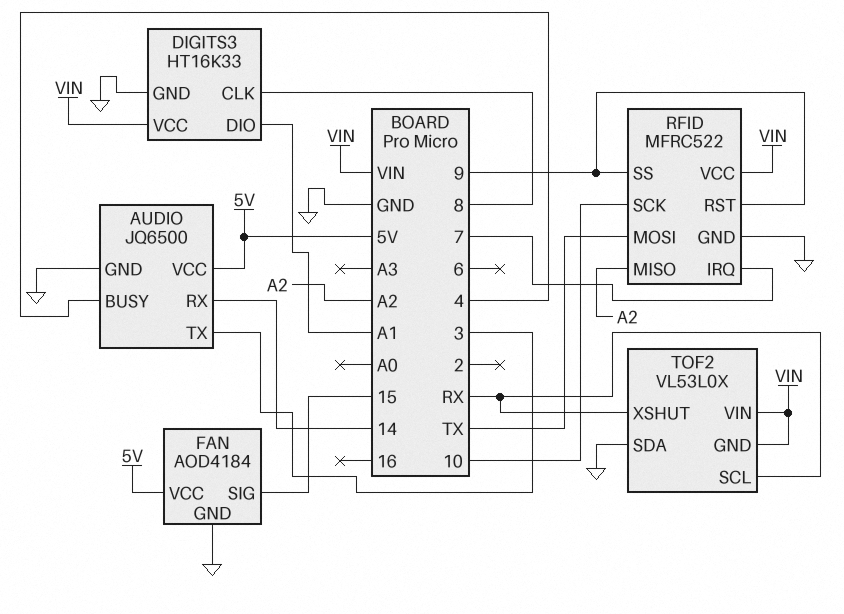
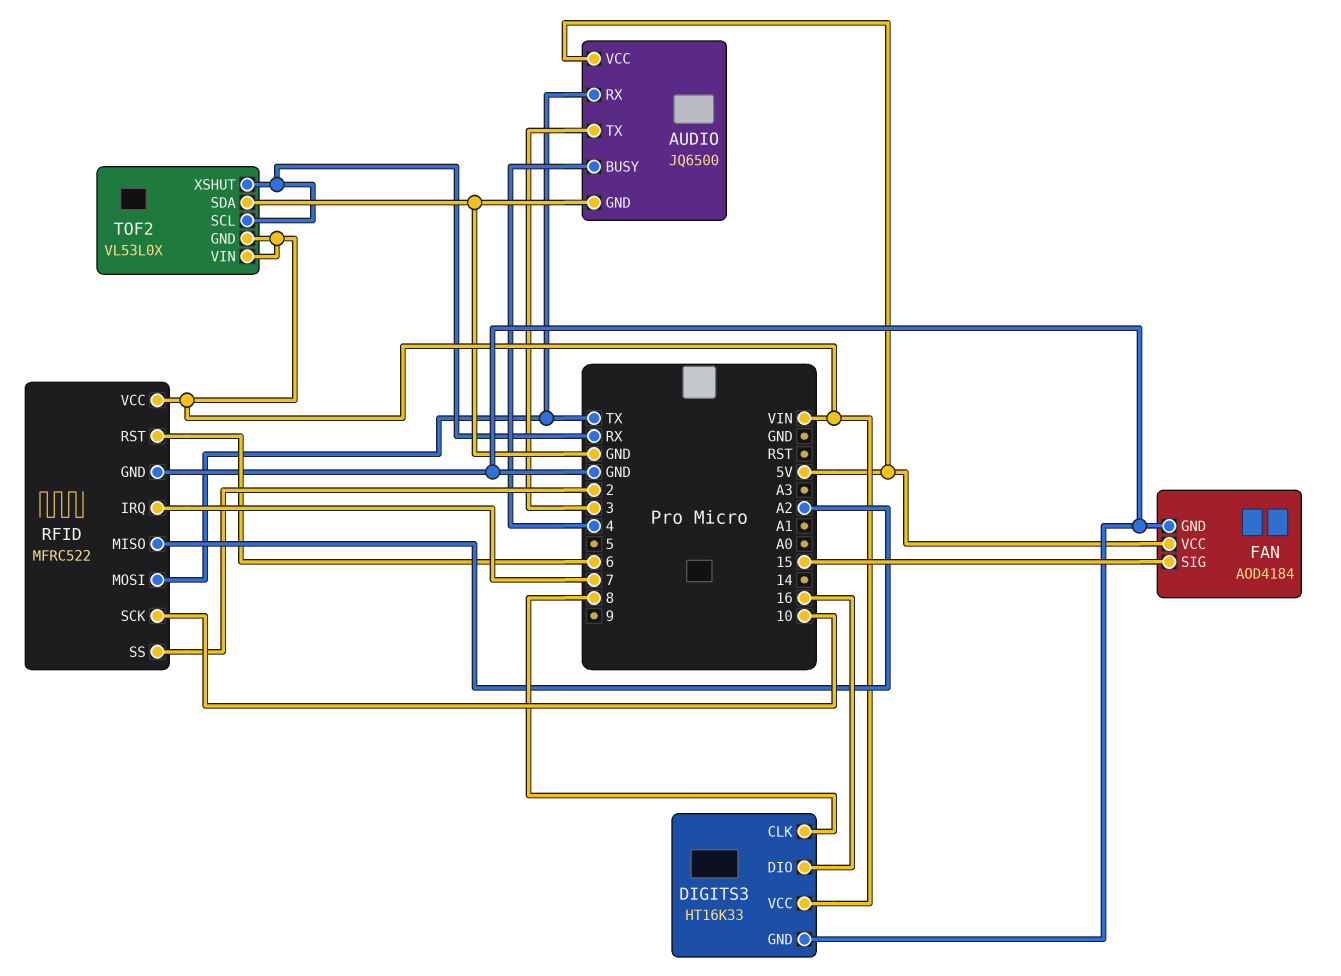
AUDIO pin RX: 14 -> TX
DIGITS3 pin DIO: A1 -> 16
RFID pin RST: 9 -> 6
RFID pin SS: 9 -> 2

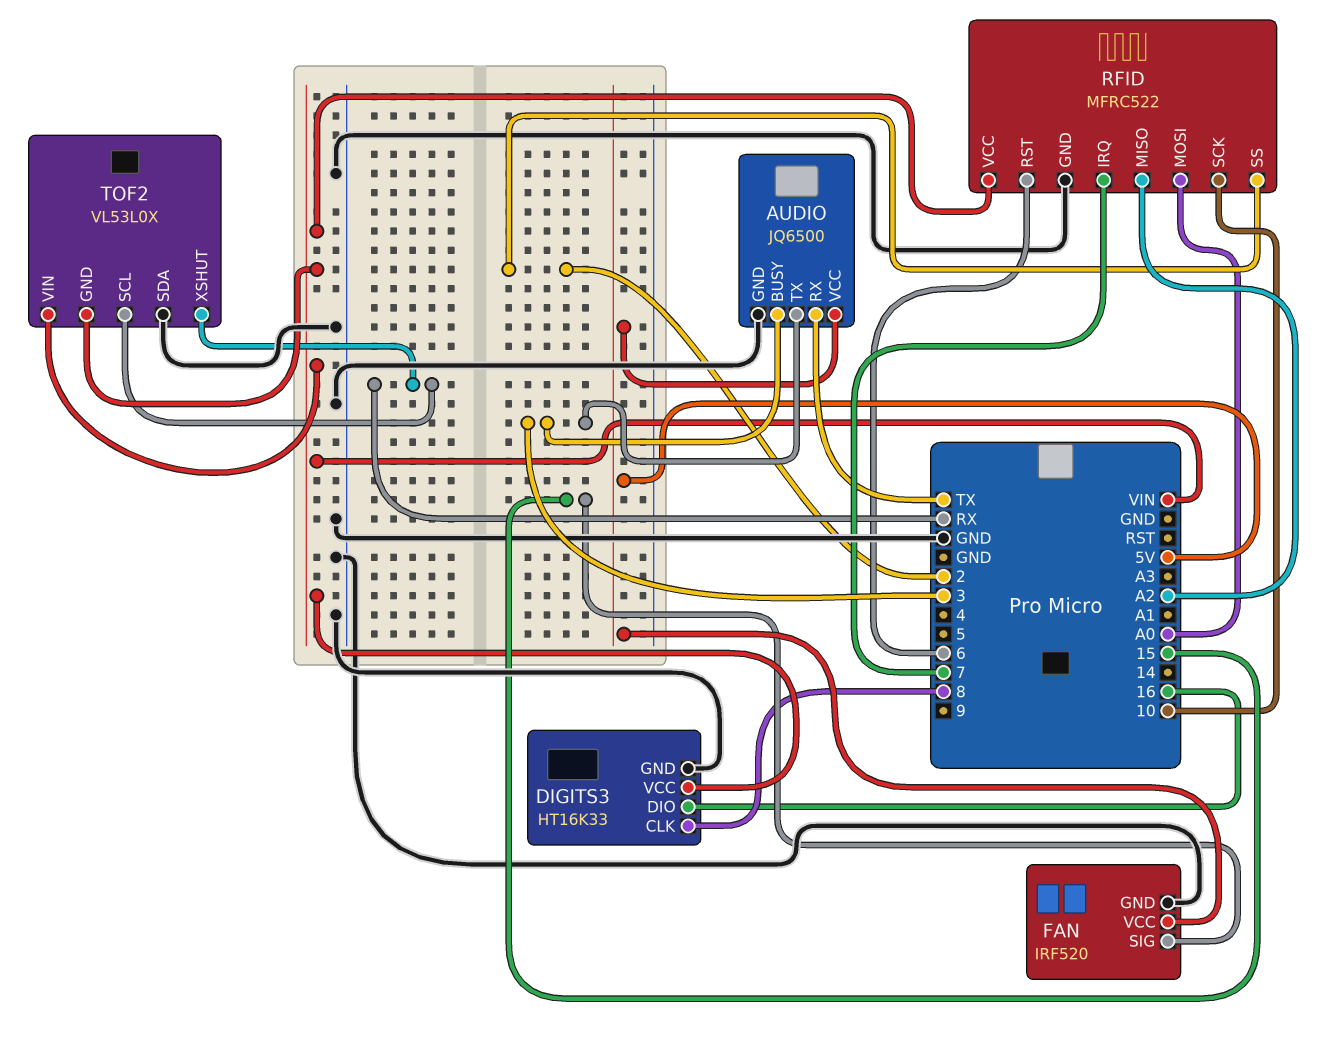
AUDIO pin BUSY: 4 -> 3
FAN: AOD4184 -> IRF520
RFID pin MOSI: TX -> A0

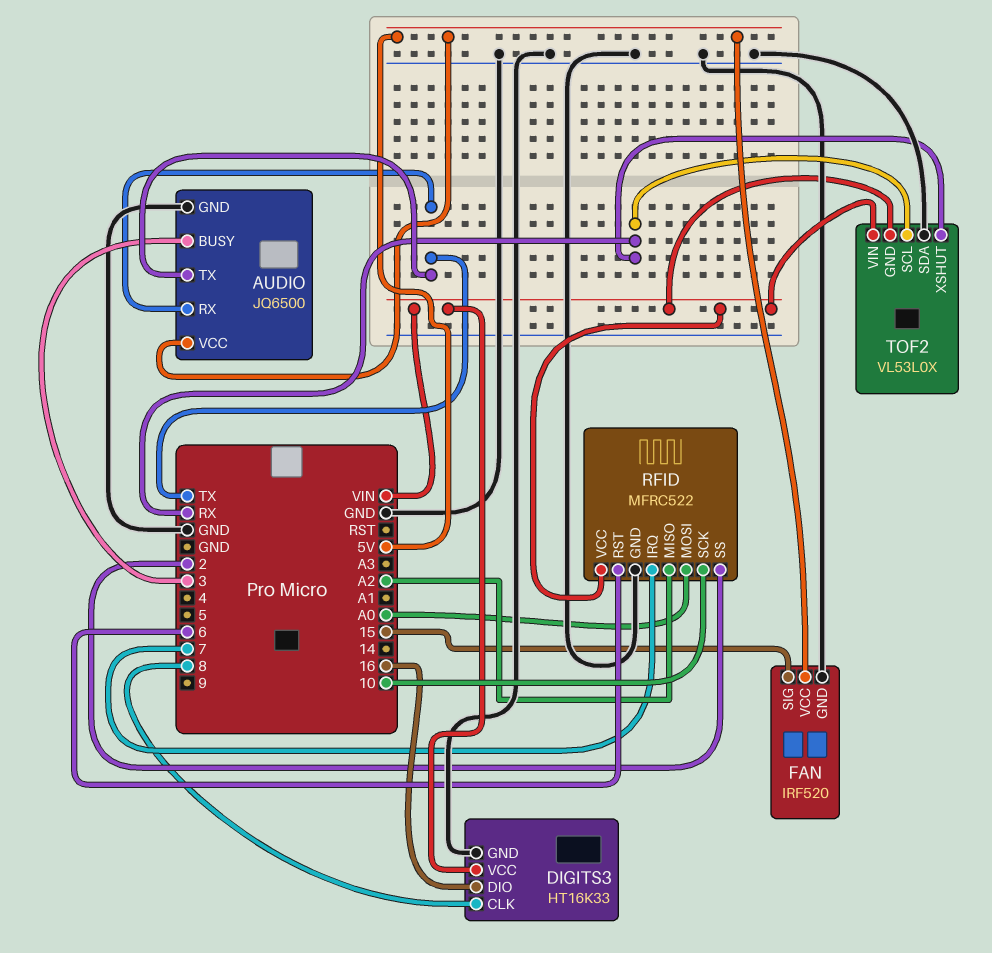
AUDIO pin TX: 3 -> TX

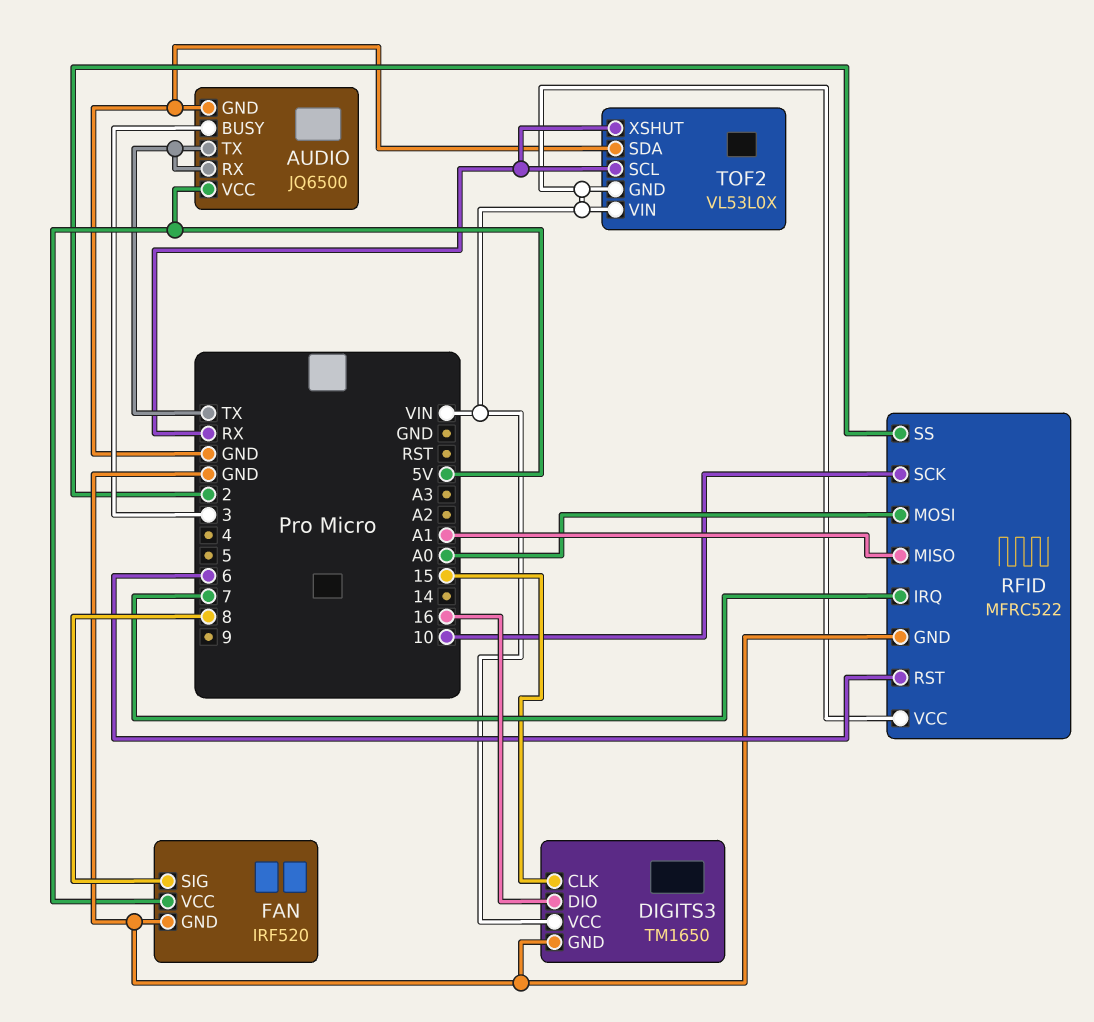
DIGITS3: HT16K33 -> TM1650
DIGITS3 pin CLK: 8 -> 15
FAN pin SIG: 15 -> 8
RFID pin MISO: A2 -> A1

